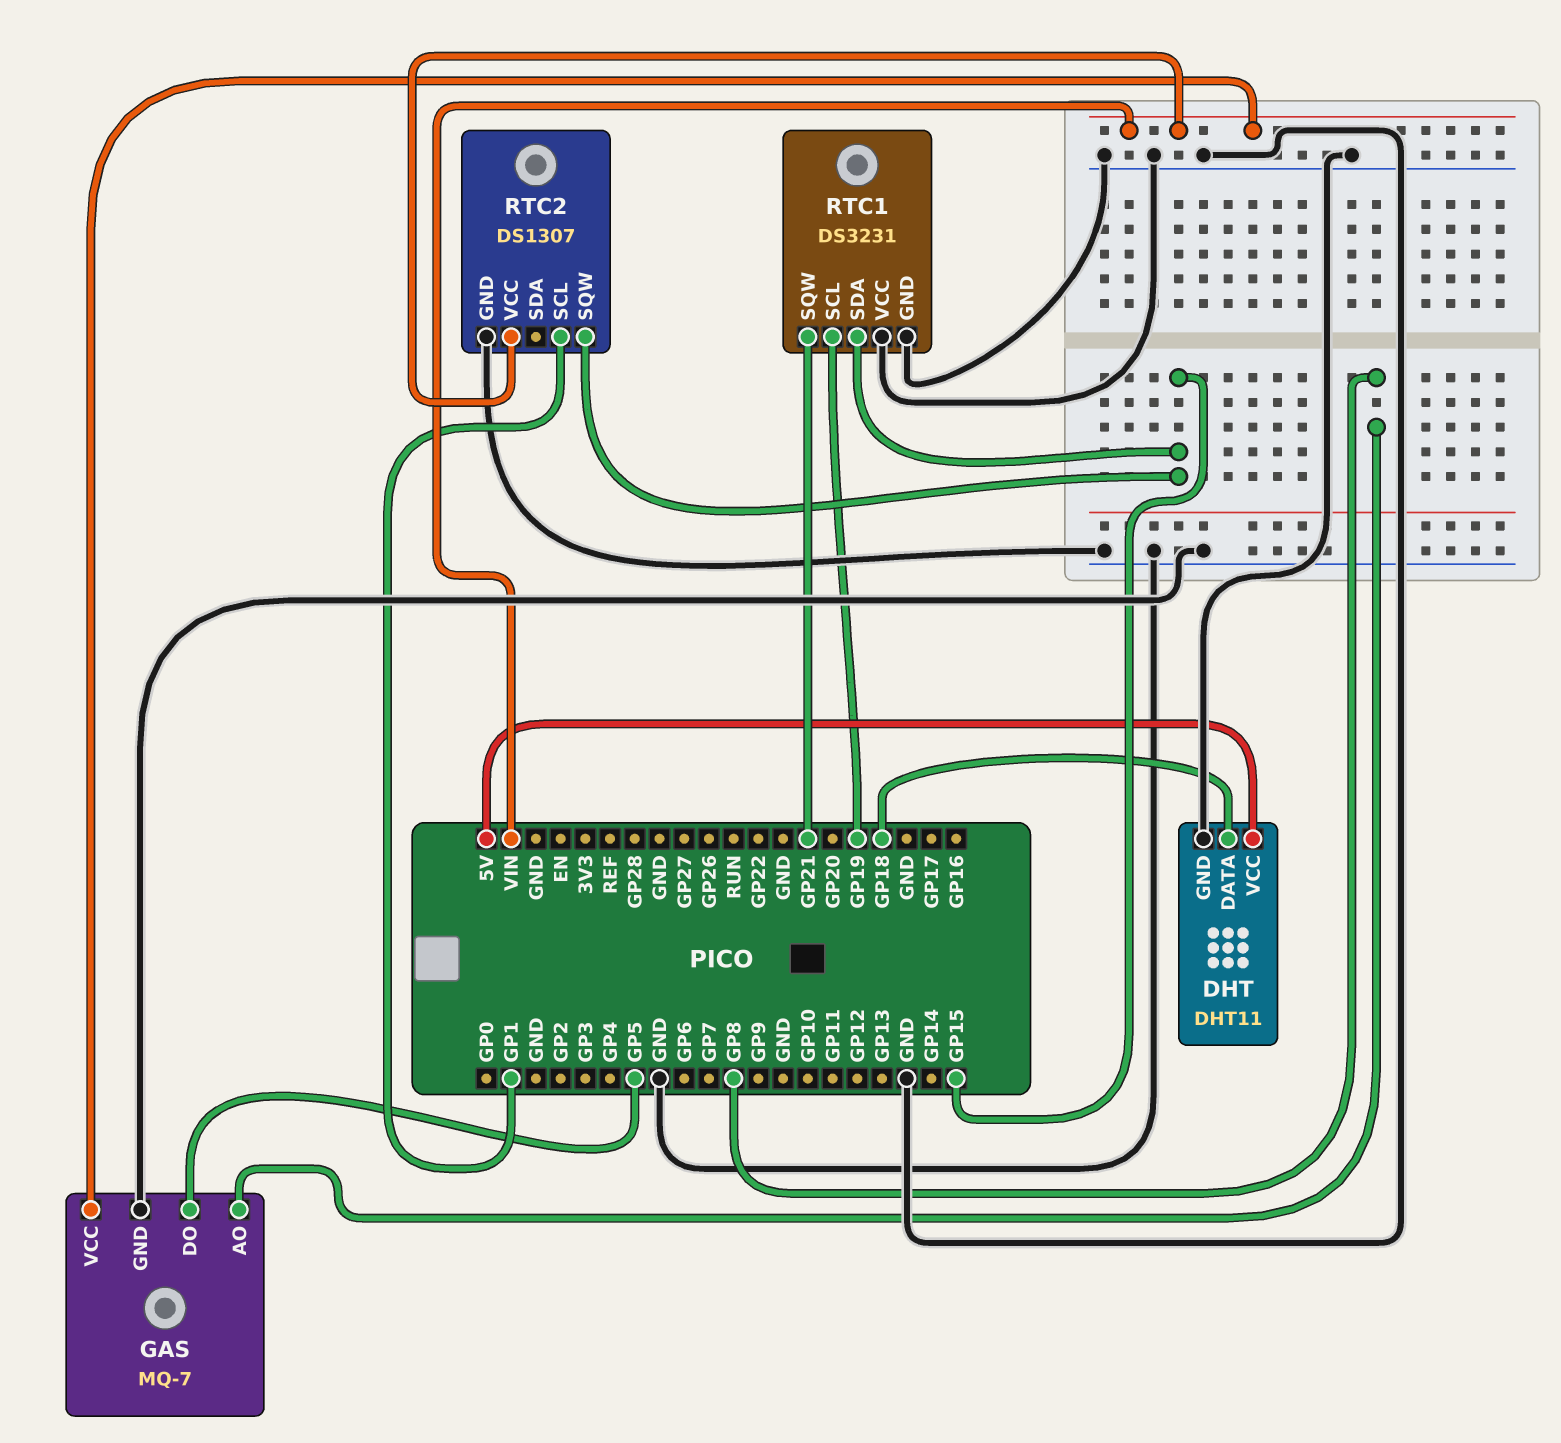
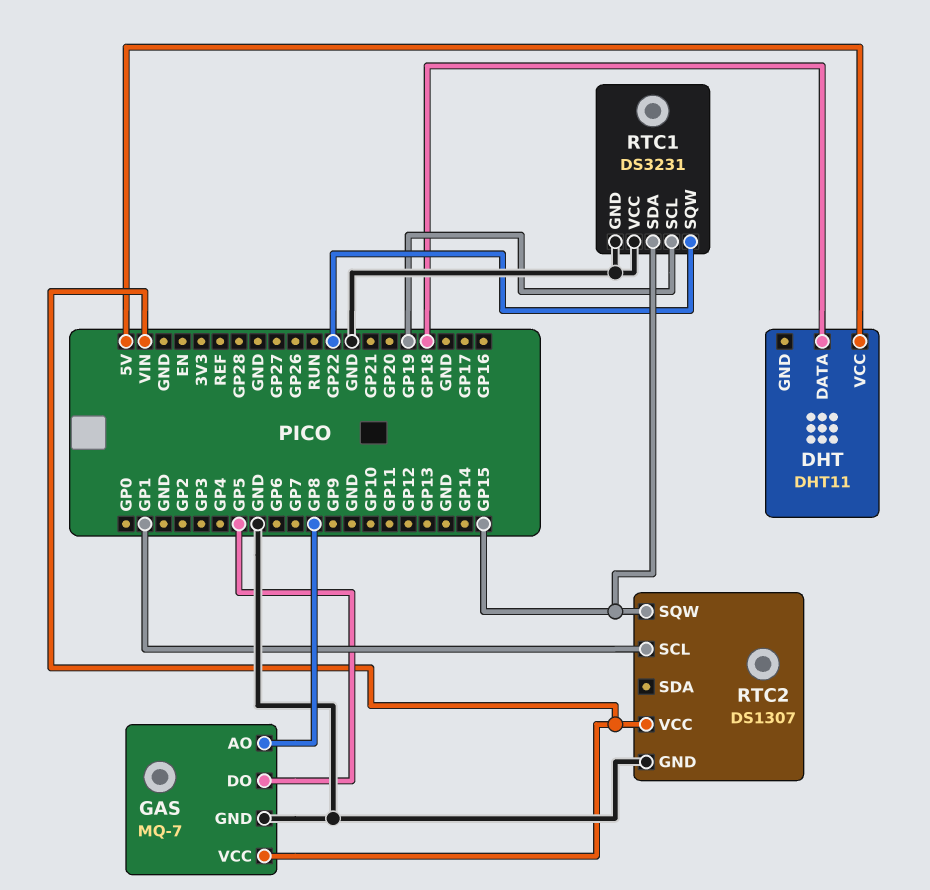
DHT pin GND: GND -> none
RTC1 pin SQW: GP21 -> GP22

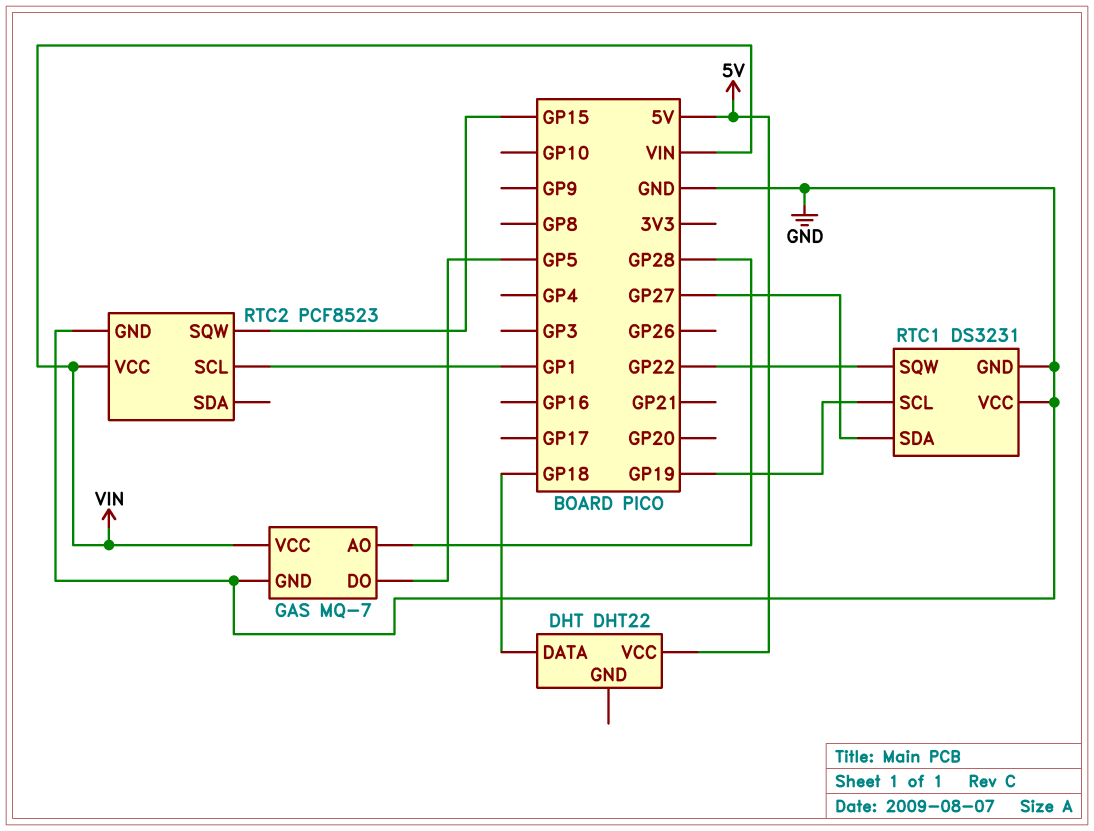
DHT: DHT11 -> DHT22
GAS pin AO: GP8 -> GP28
RTC1 pin SDA: GP15 -> GP27
RTC2: DS1307 -> PCF8523

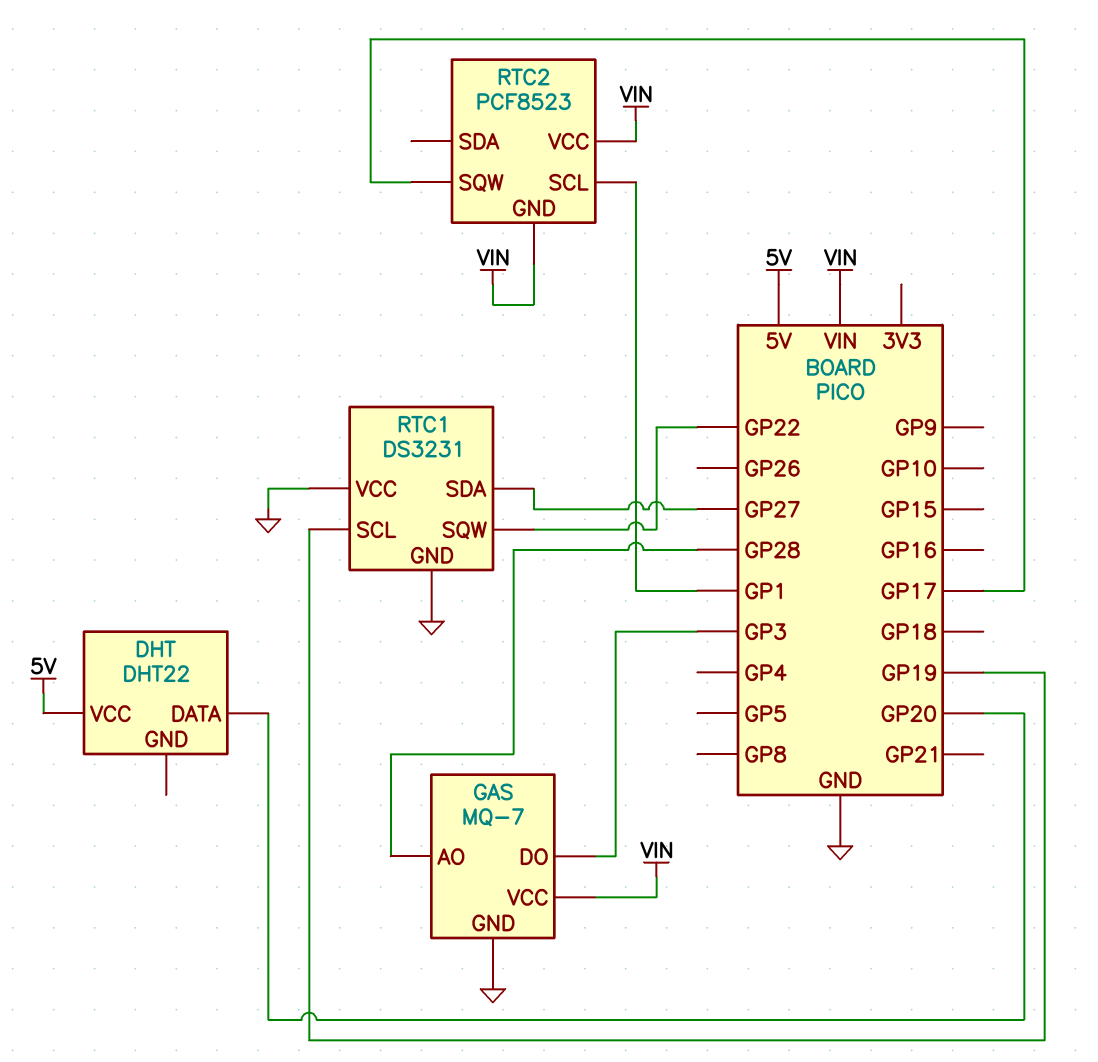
DHT pin DATA: GP18 -> GP20
GAS pin DO: GP5 -> GP3
RTC2 pin GND: GND -> VIN
RTC2 pin SQW: GP15 -> GP17

